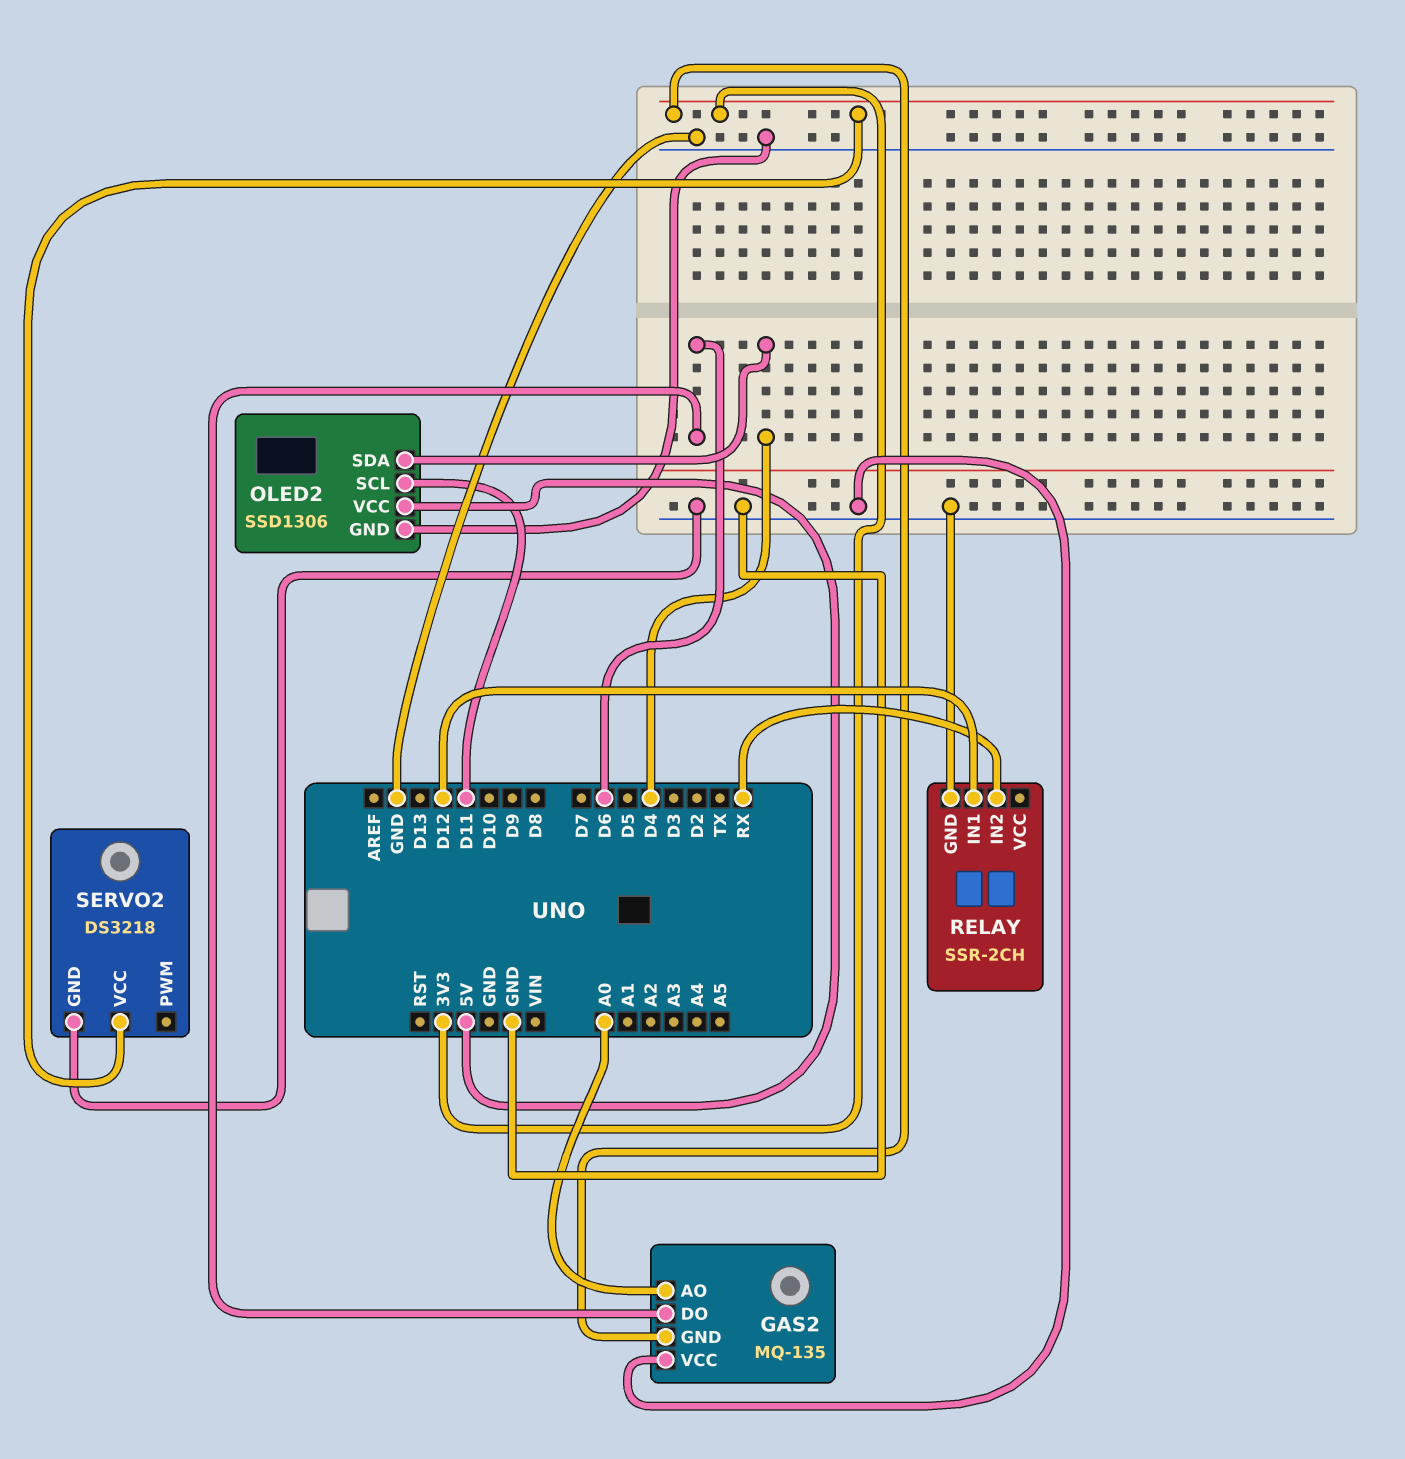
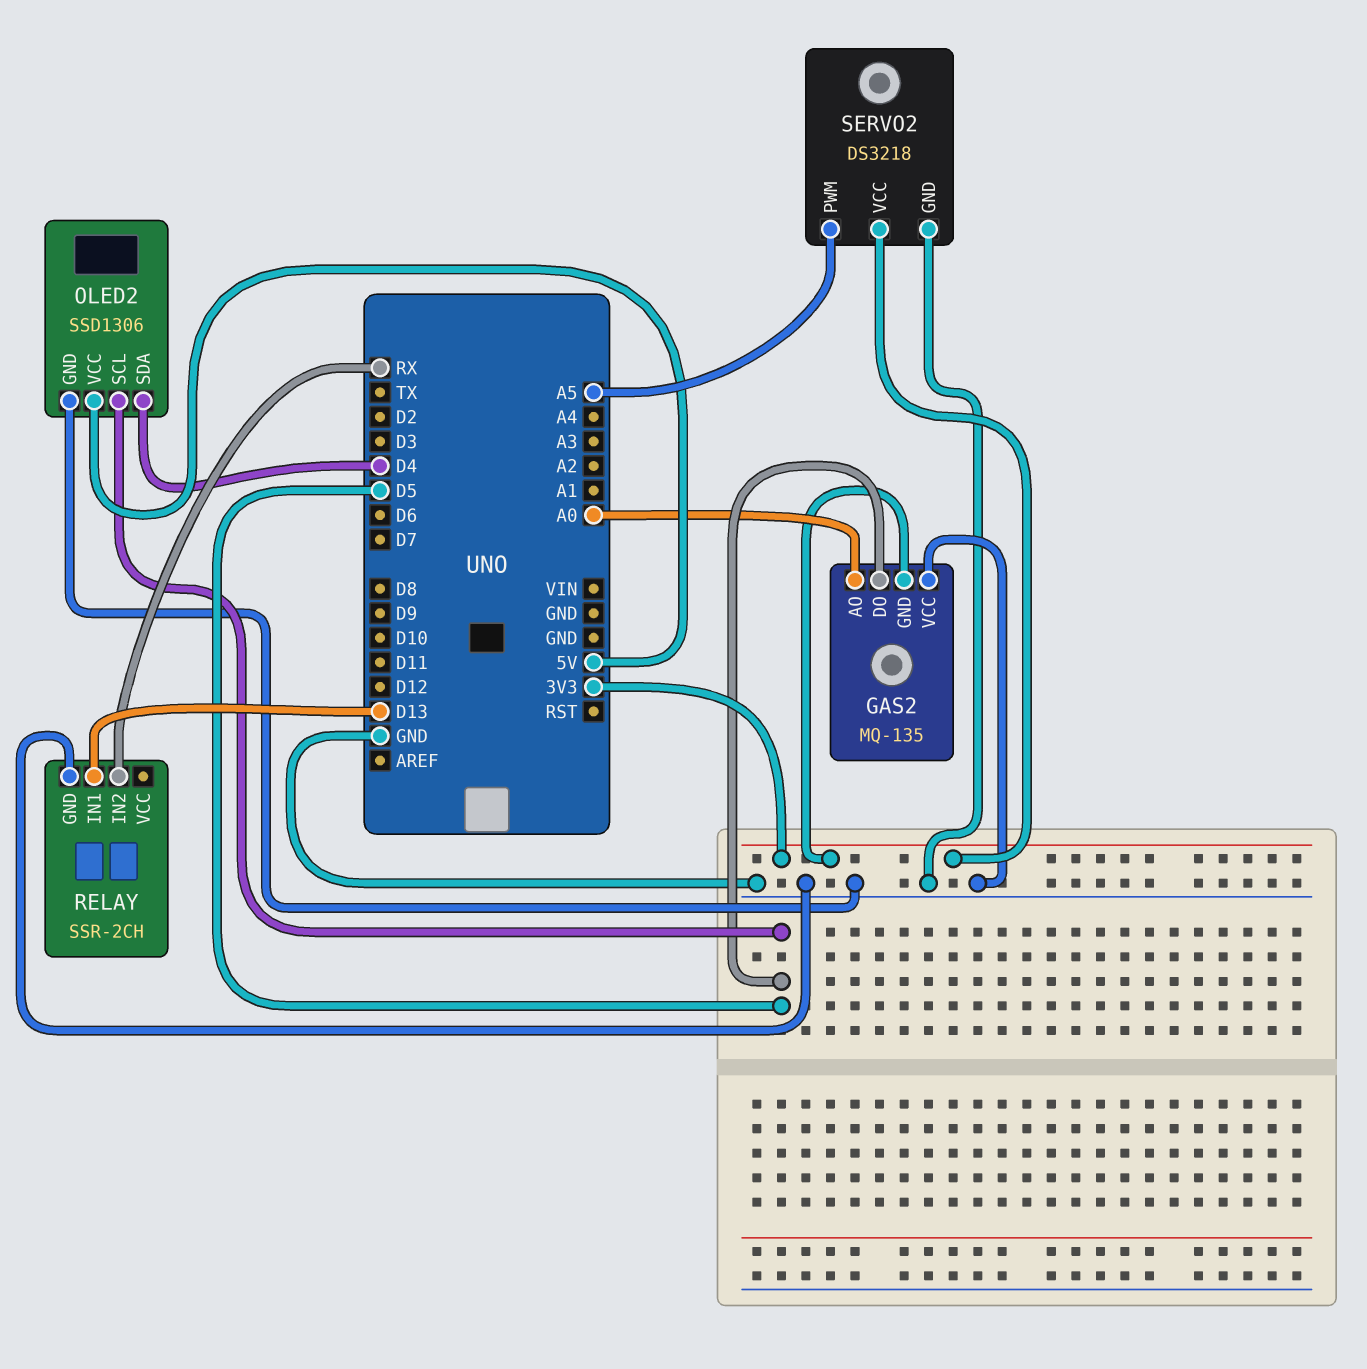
GAS2 pin DO: D6 -> D5
OLED2 pin SCL: D11 -> D5
RELAY pin IN1: D12 -> D13
SERVO2 pin PWM: none -> A5

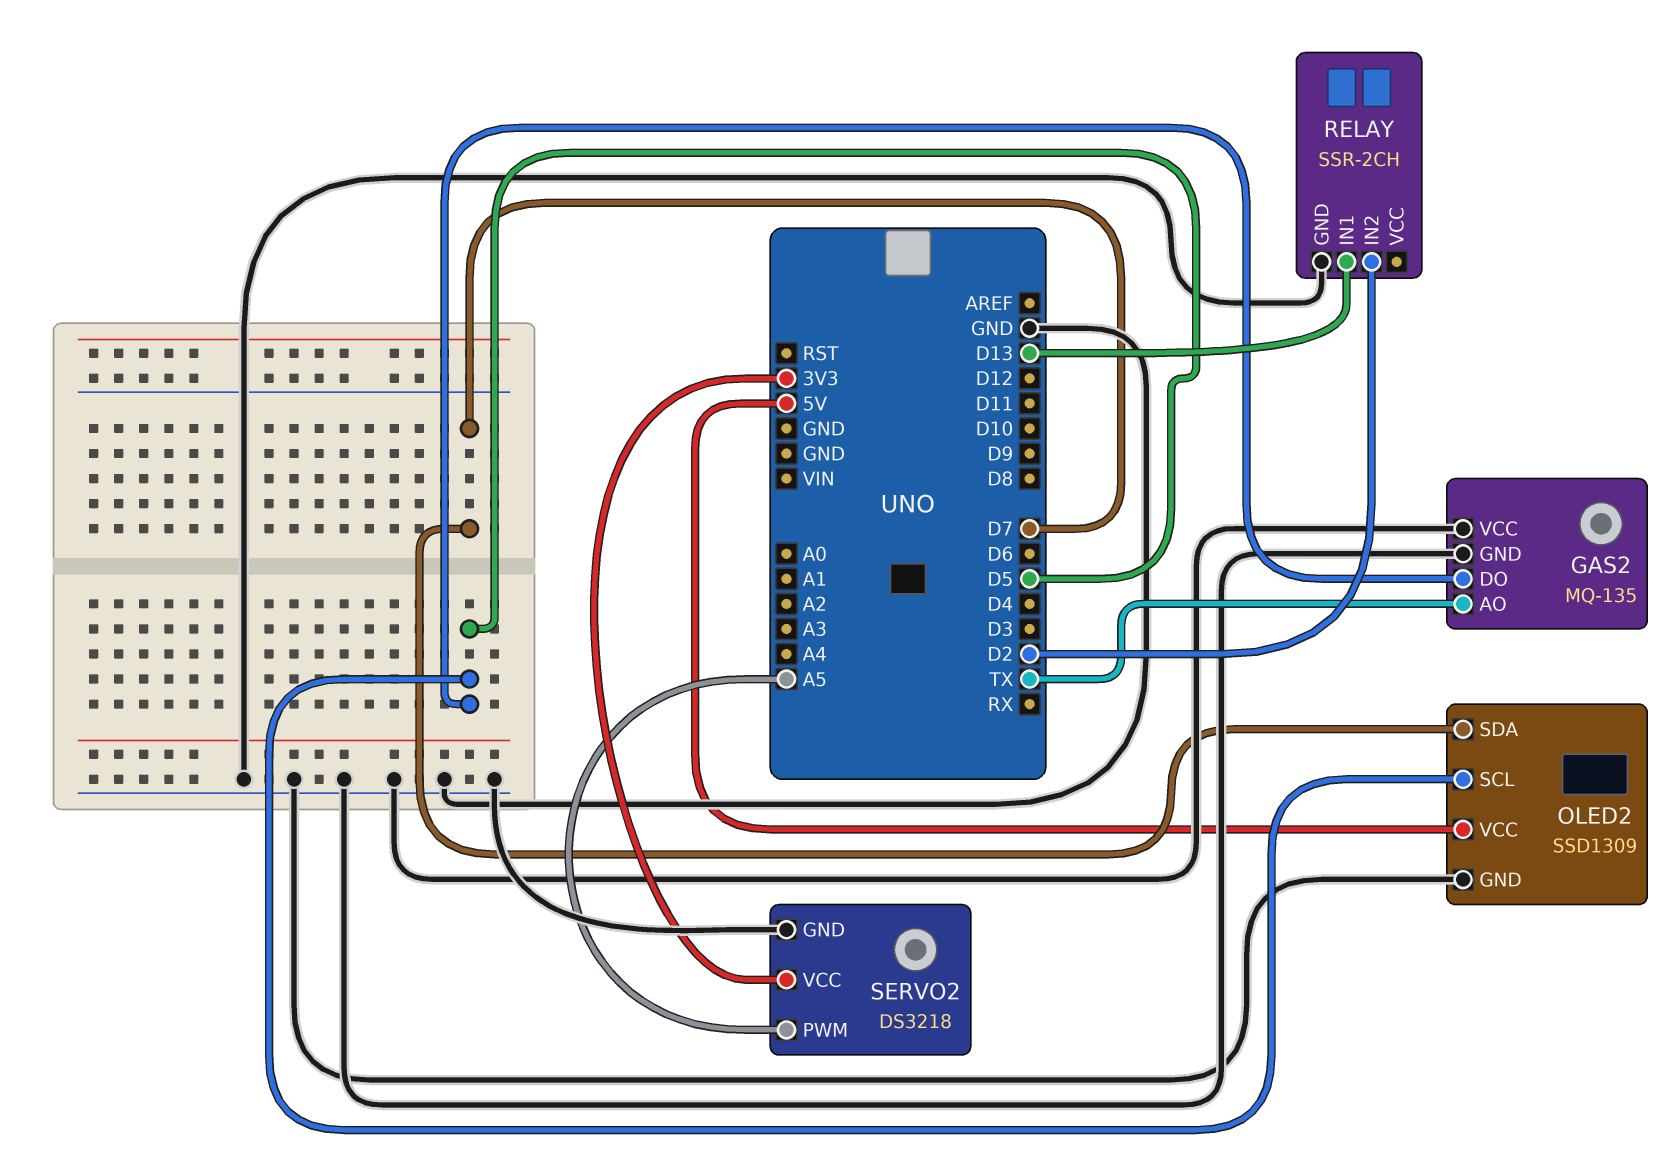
GAS2 pin AO: A0 -> TX
GAS2 pin GND: 3V3 -> GND
OLED2: SSD1306 -> SSD1309
OLED2 pin SDA: D4 -> D7
RELAY pin IN2: RX -> D2

